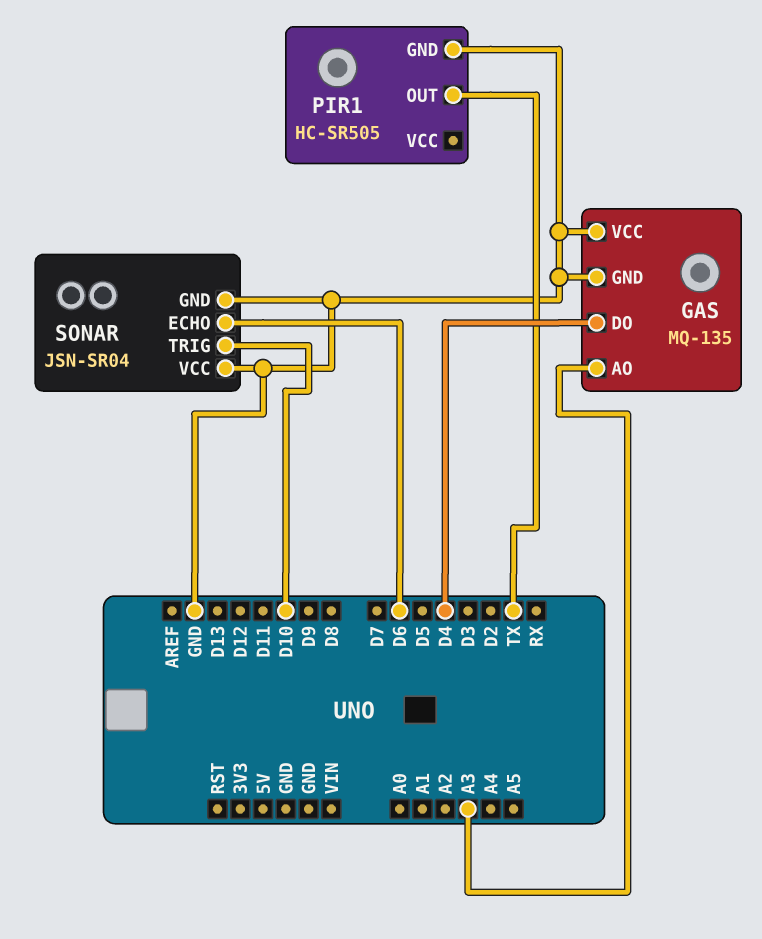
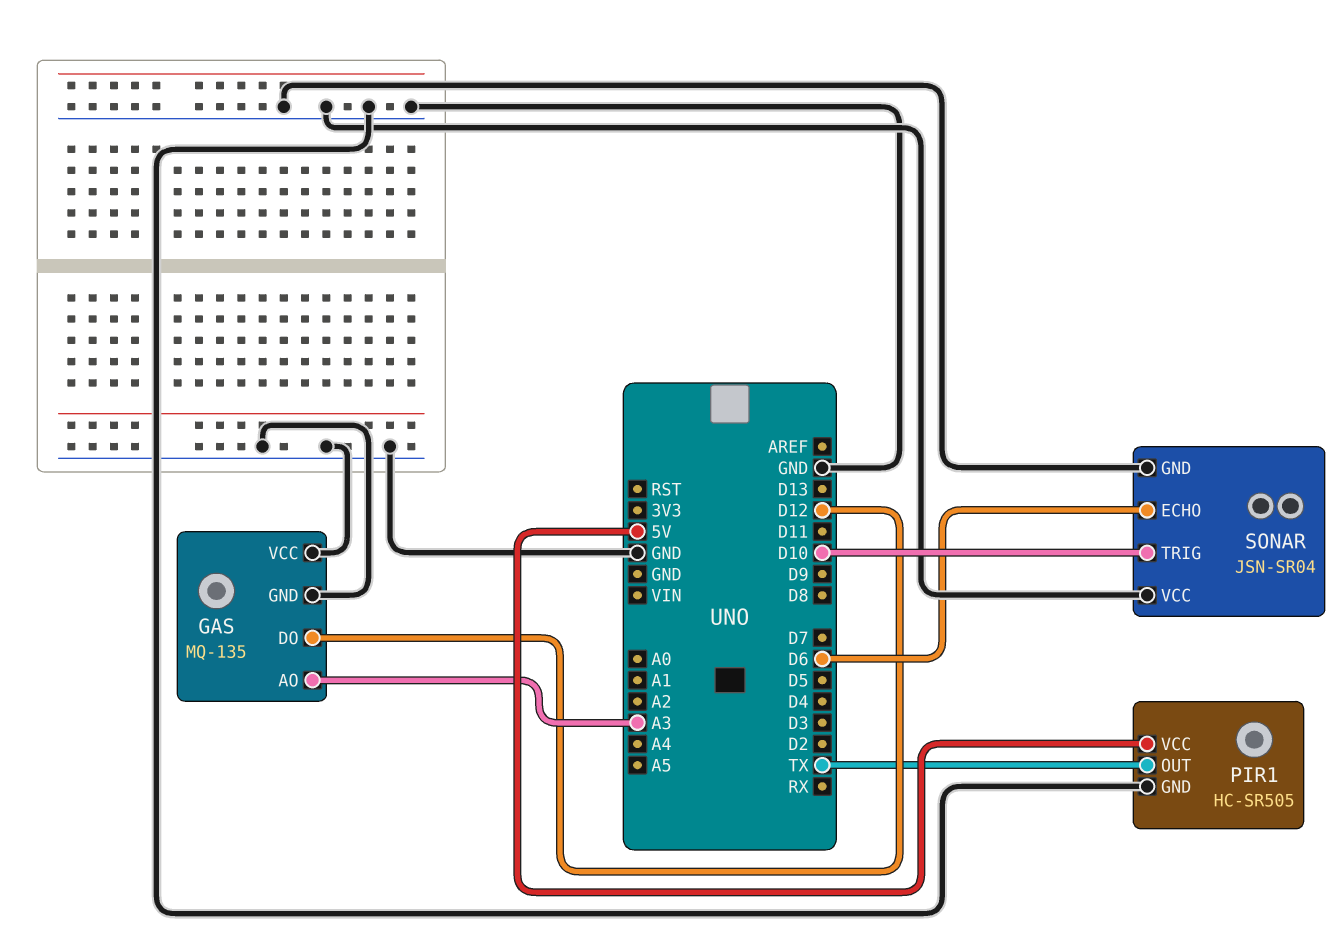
GAS pin DO: D4 -> D12
PIR1 pin VCC: none -> 5V

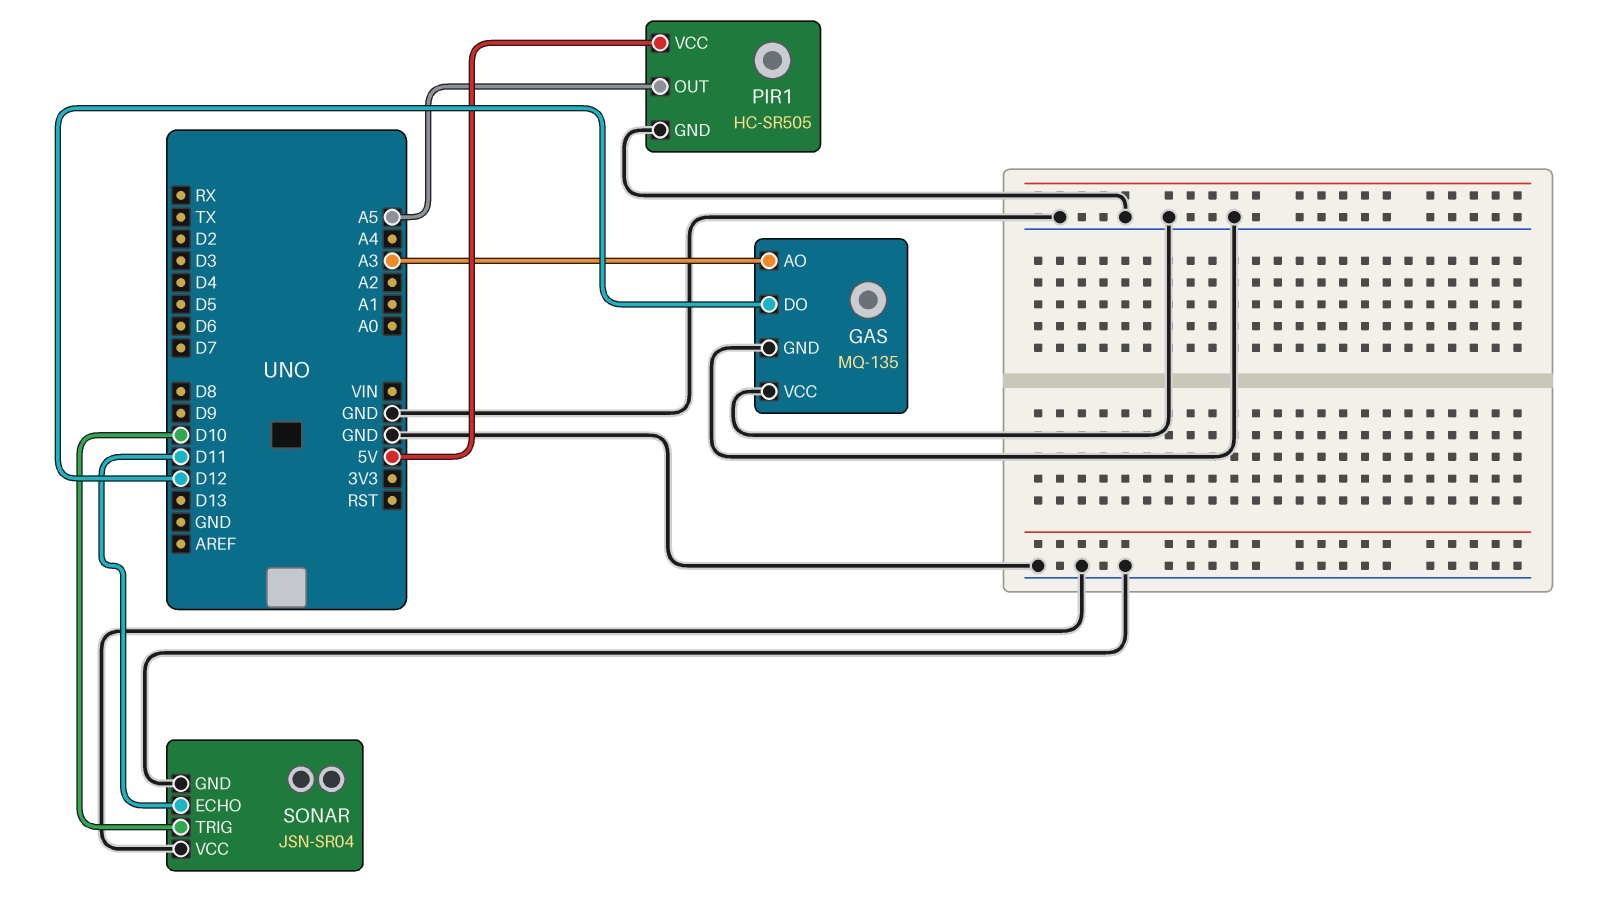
PIR1 pin OUT: TX -> A5
SONAR pin ECHO: D6 -> D11

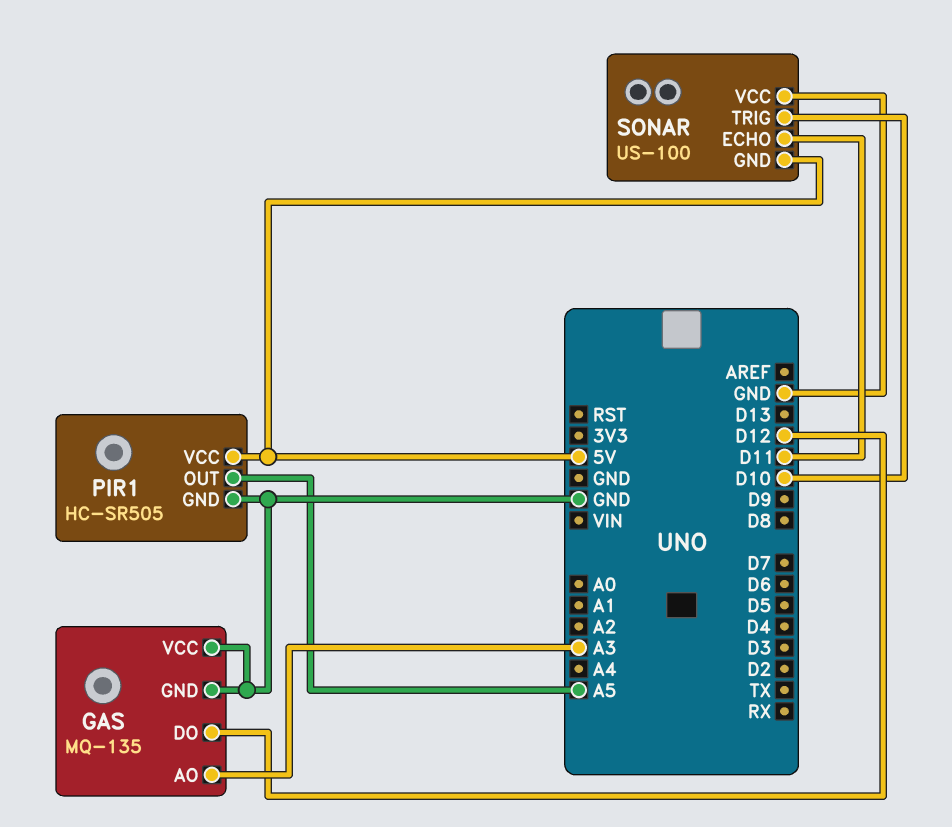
SONAR: JSN-SR04 -> US-100
SONAR pin GND: GND -> 5V

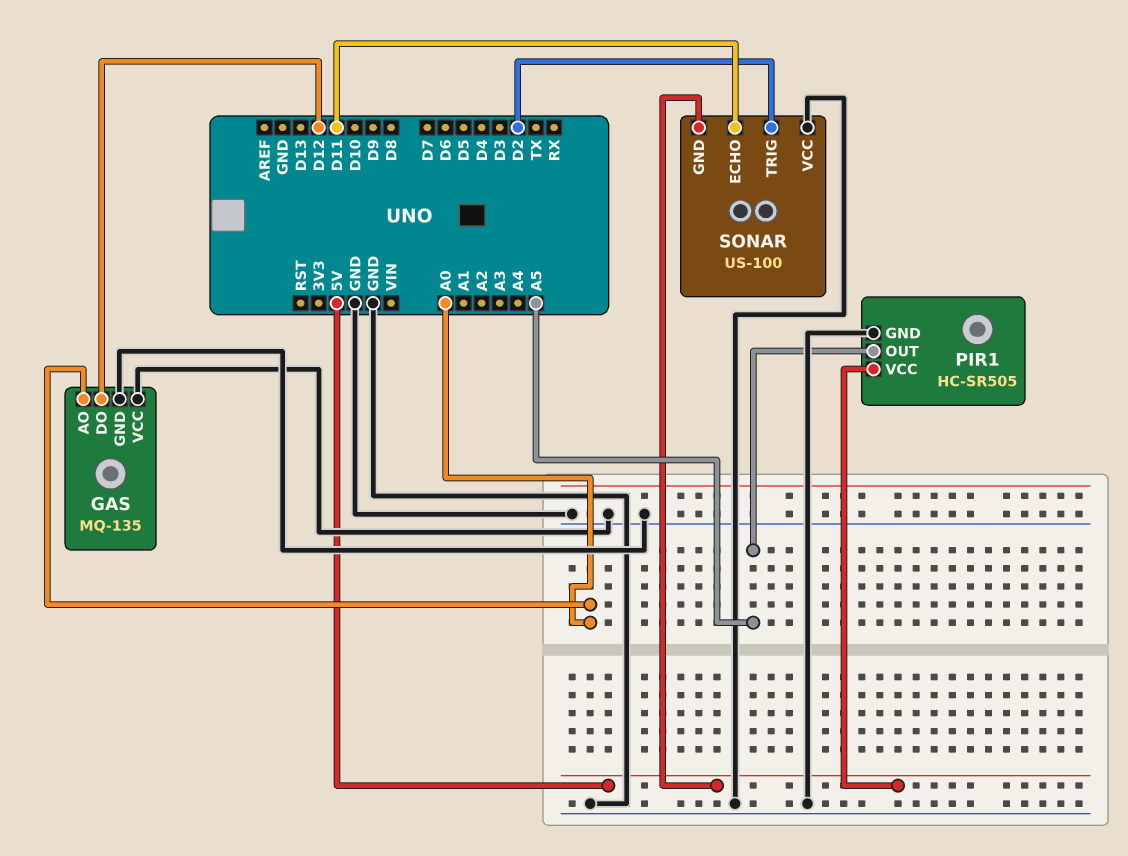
GAS pin AO: A3 -> A0
SONAR pin TRIG: D10 -> D2

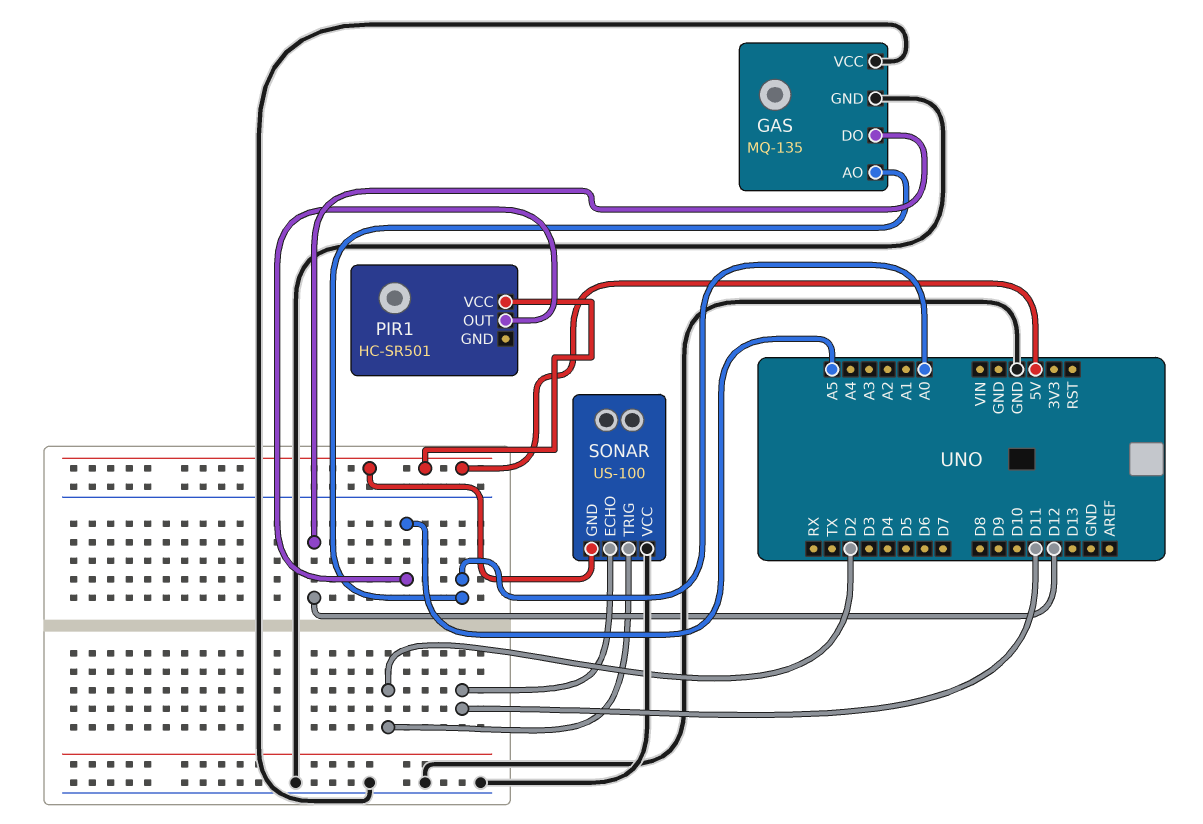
PIR1: HC-SR505 -> HC-SR501
PIR1 pin GND: GND -> none

